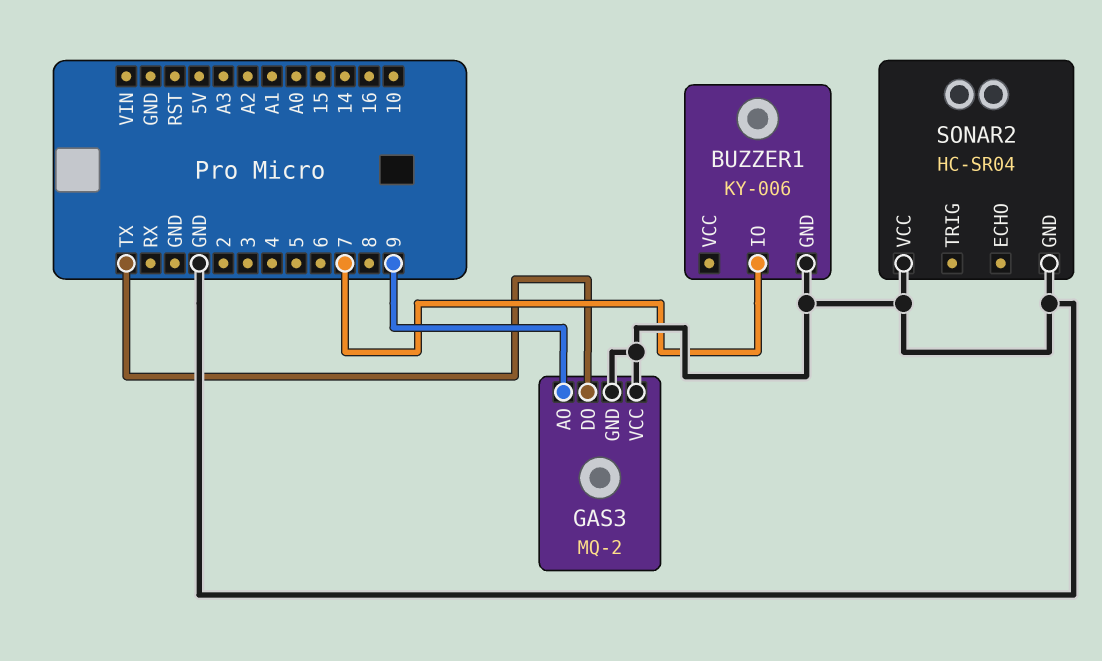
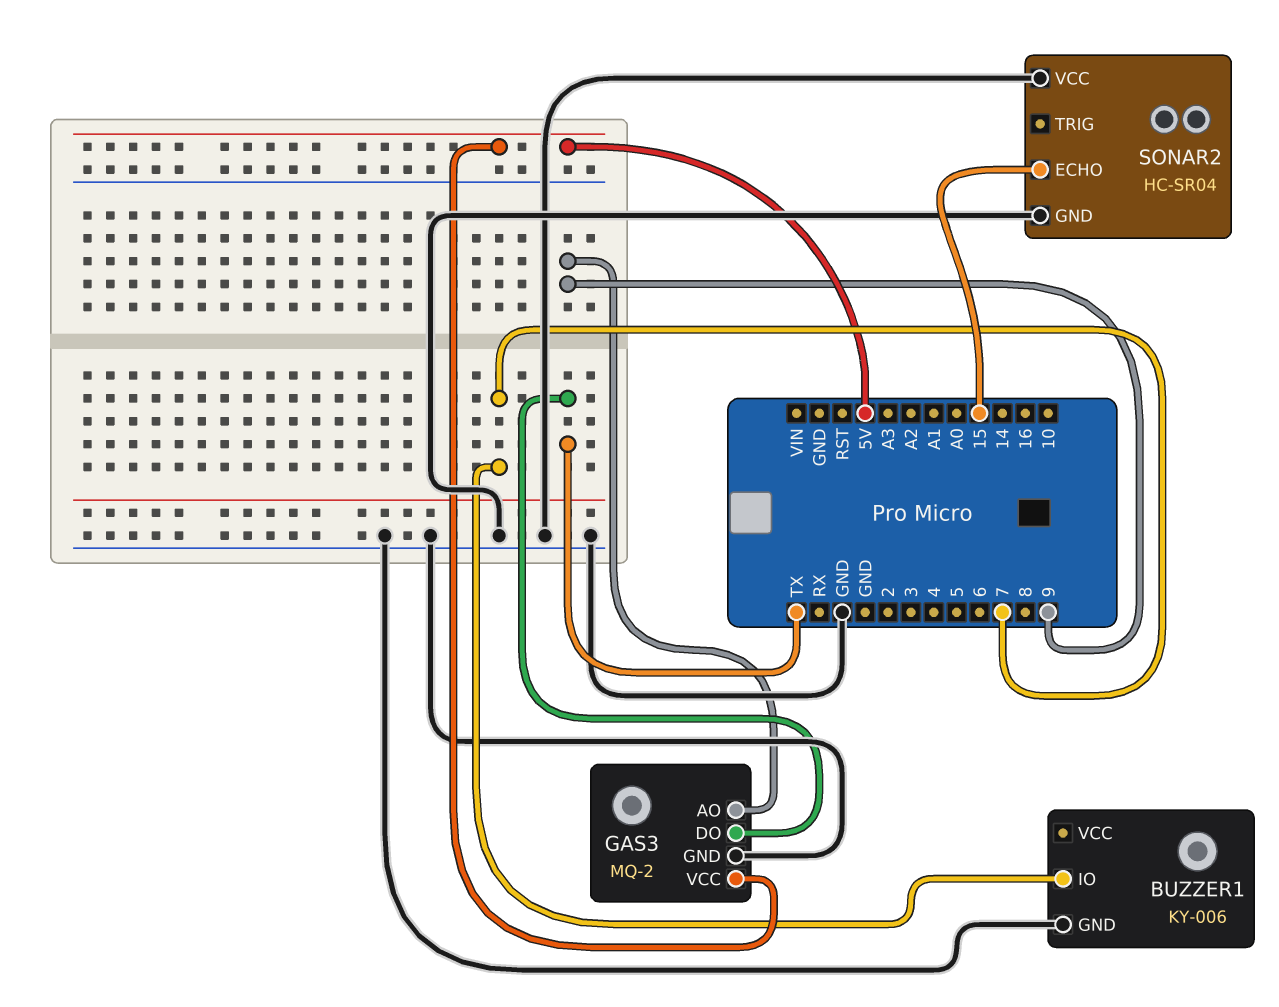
GAS3 pin VCC: GND -> 5V
SONAR2 pin ECHO: none -> 15

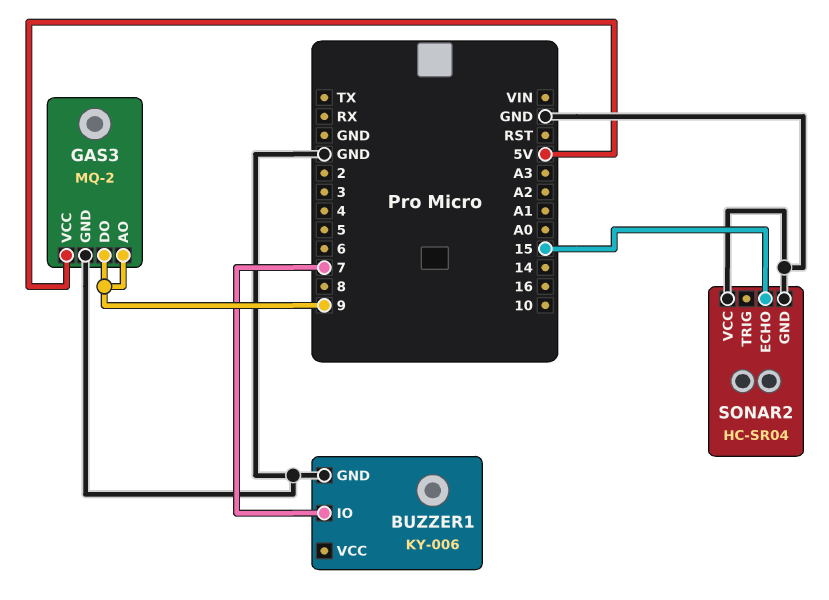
GAS3 pin DO: TX -> 9

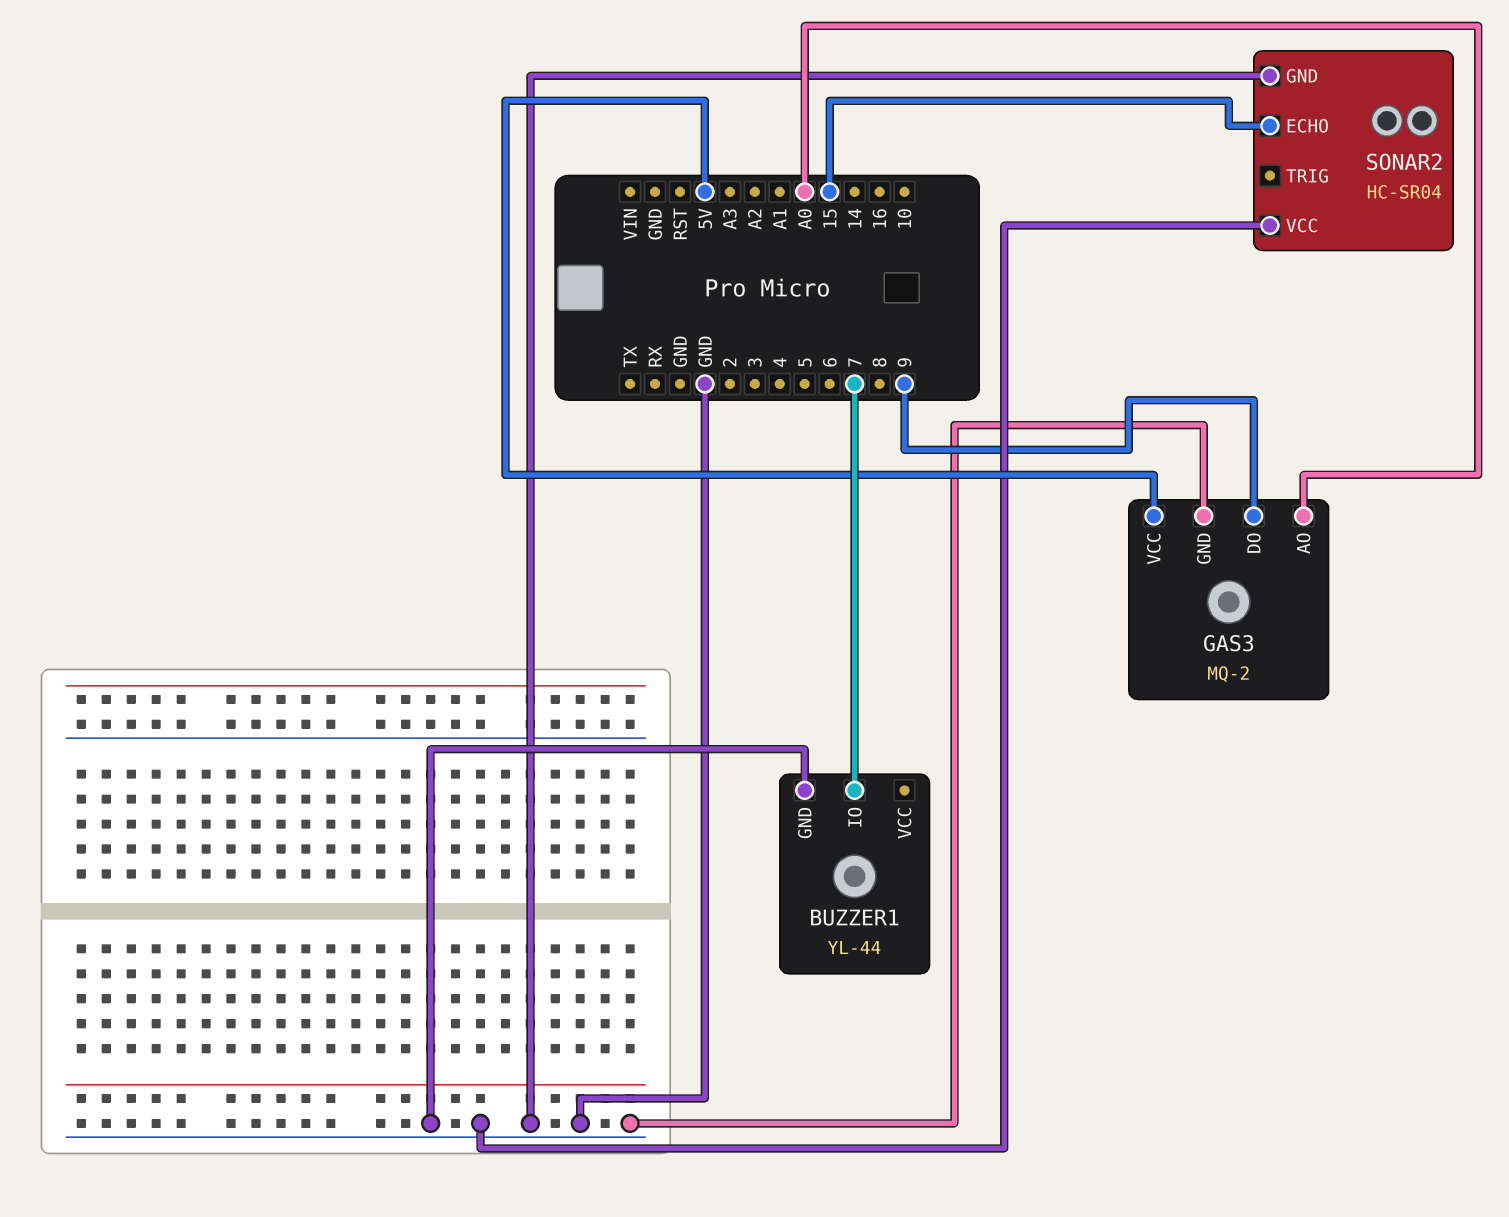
BUZZER1: KY-006 -> YL-44
GAS3 pin AO: 9 -> A0

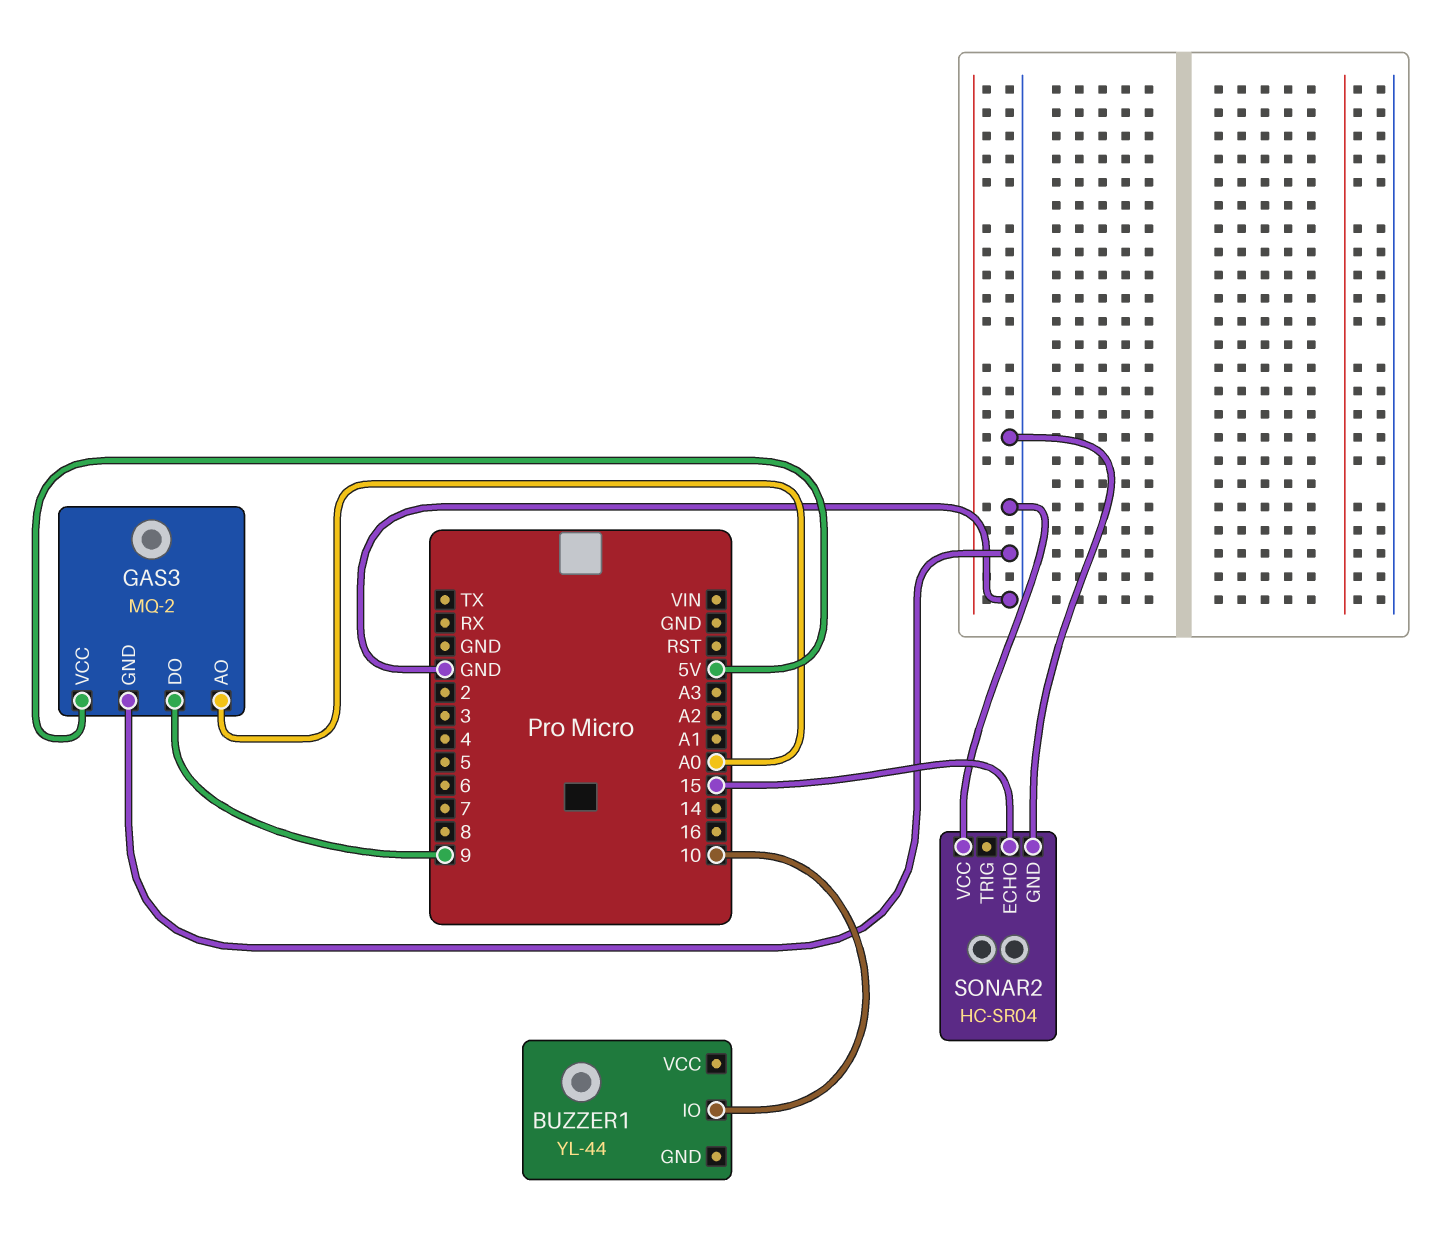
BUZZER1 pin GND: GND -> none
BUZZER1 pin IO: 7 -> 10

